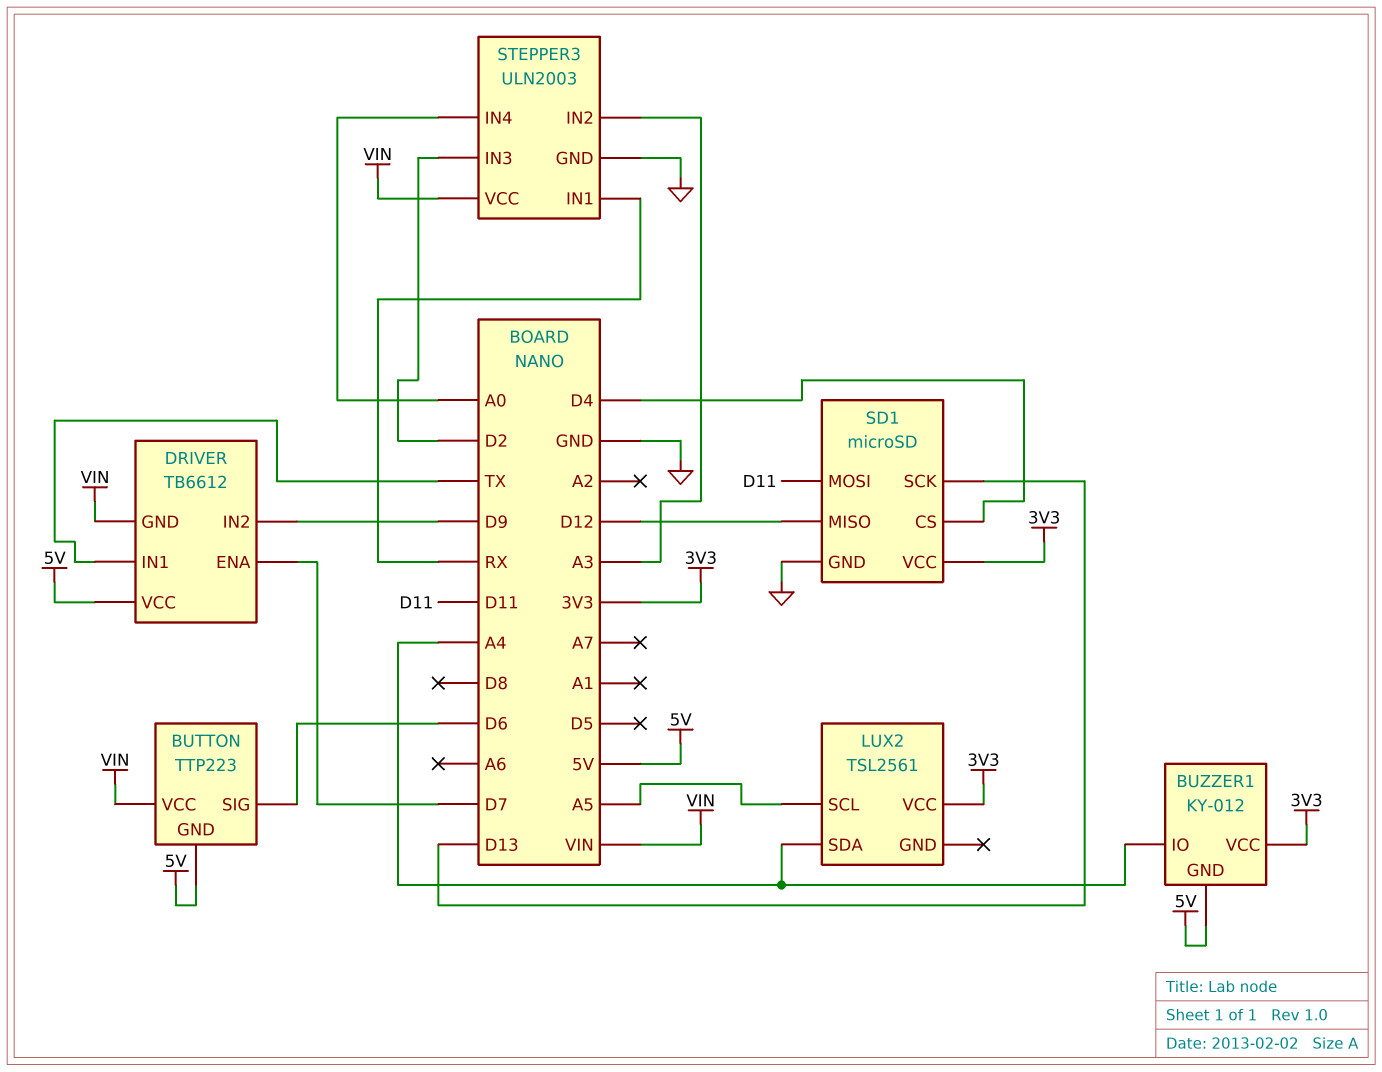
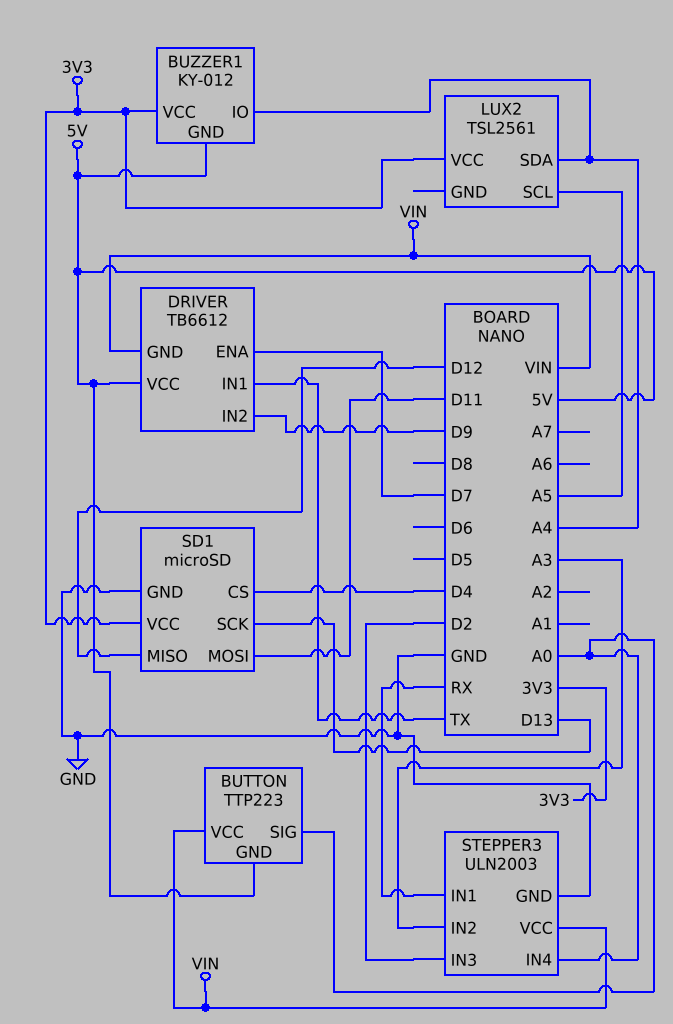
BUTTON pin SIG: D6 -> A0

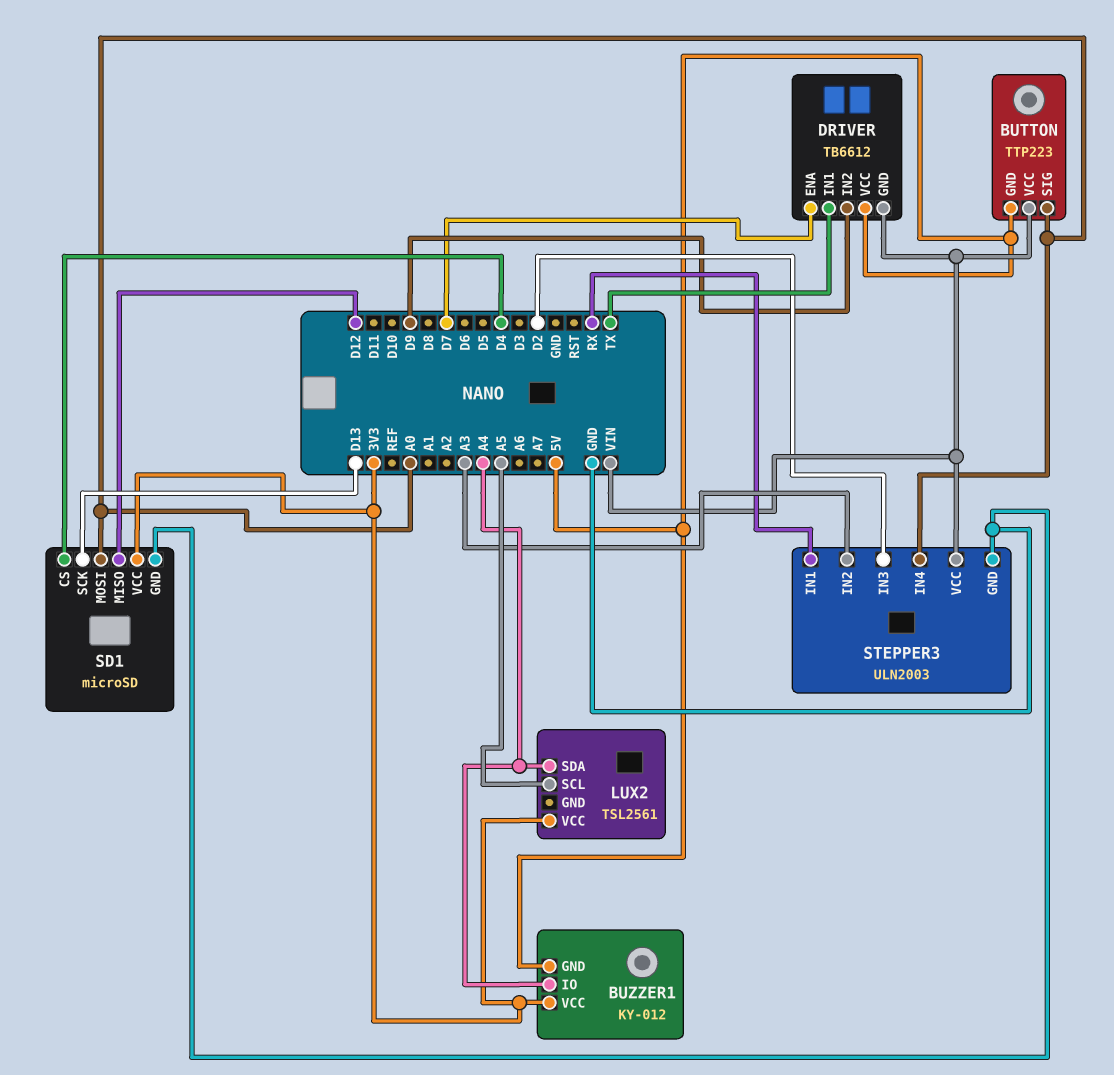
SD1 pin MOSI: D11 -> A0

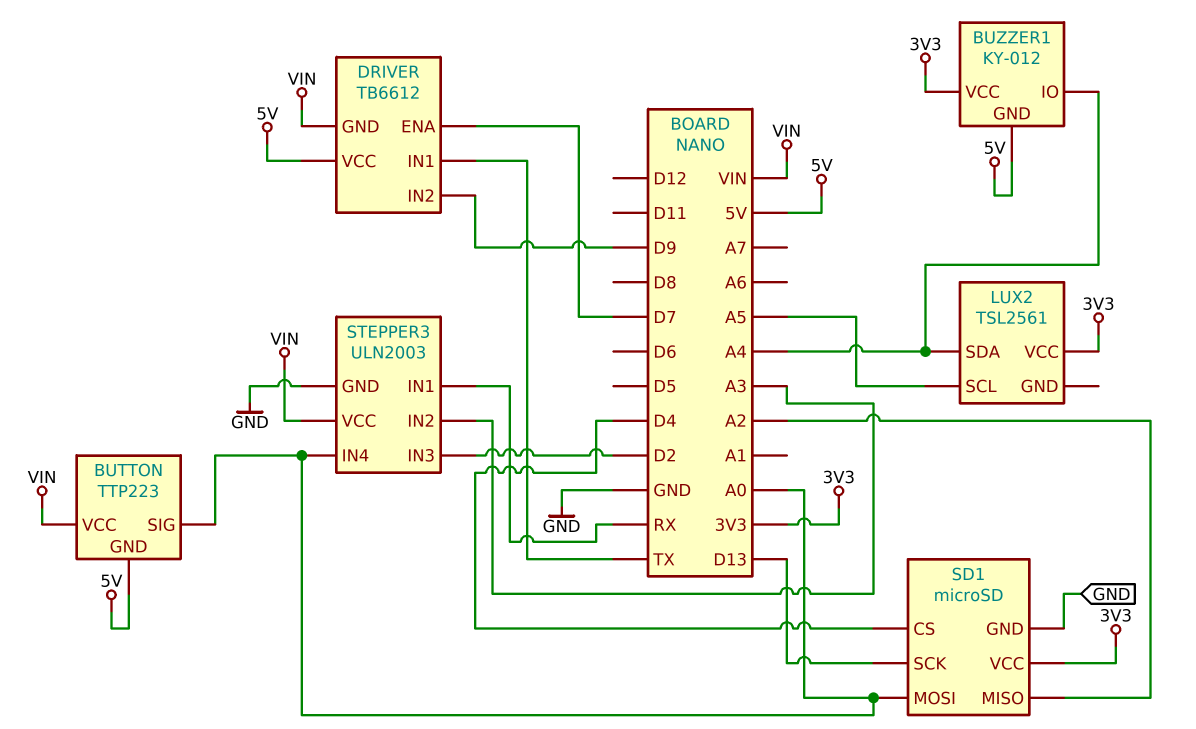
SD1 pin MISO: D12 -> A2

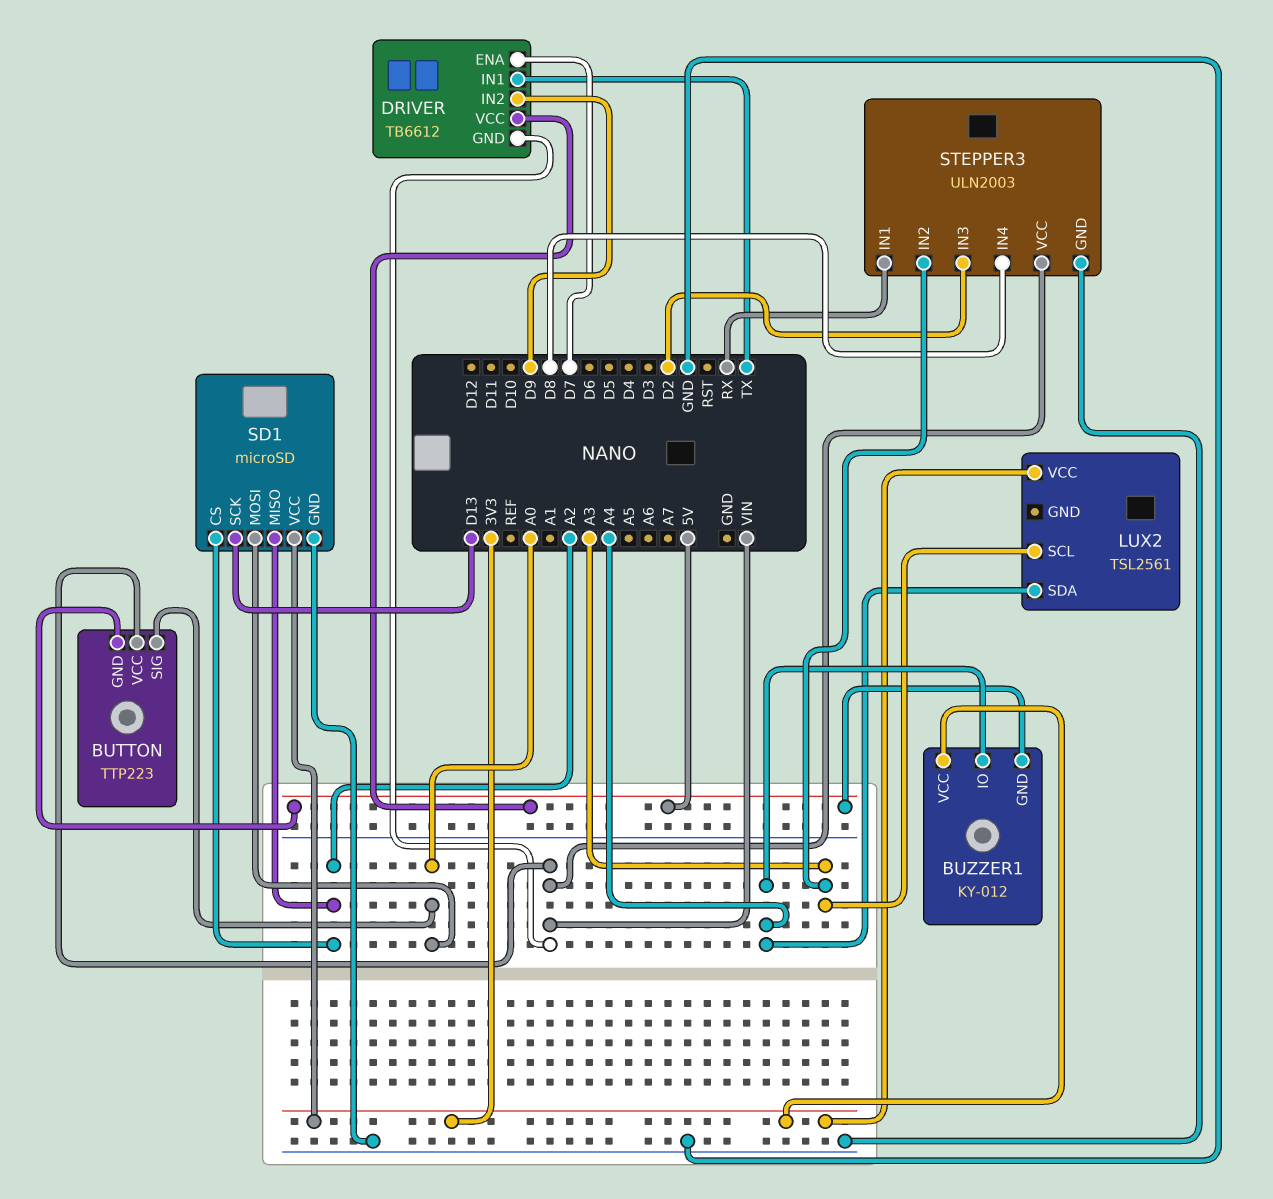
LUX2 pin SCL: A5 -> A3
SD1 pin CS: D4 -> A2
STEPPER3 pin IN4: A0 -> D8

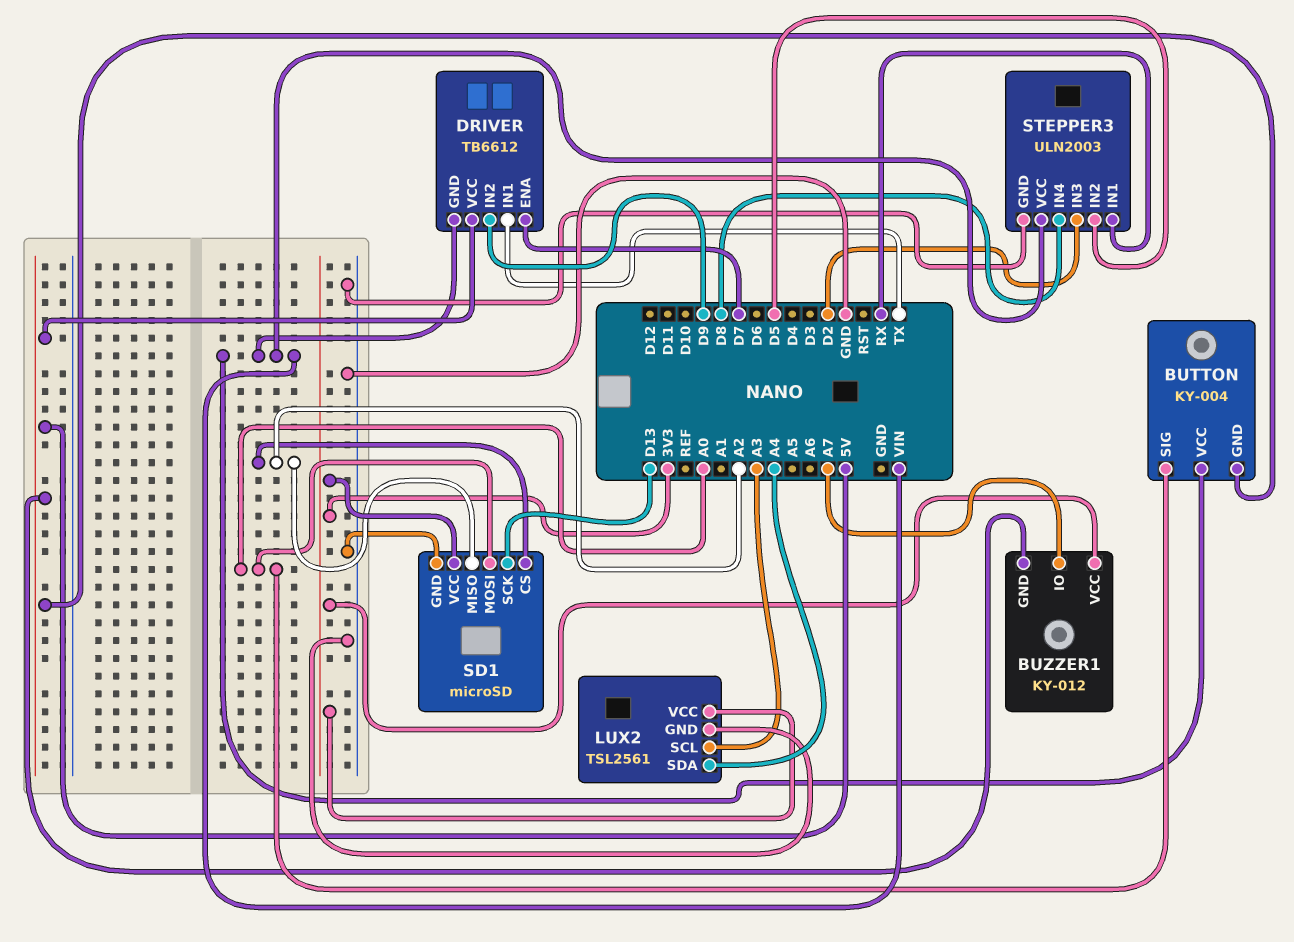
BUTTON: TTP223 -> KY-004
BUZZER1 pin IO: A4 -> A7
LUX2 pin GND: none -> GND
STEPPER3 pin IN2: A3 -> D5

